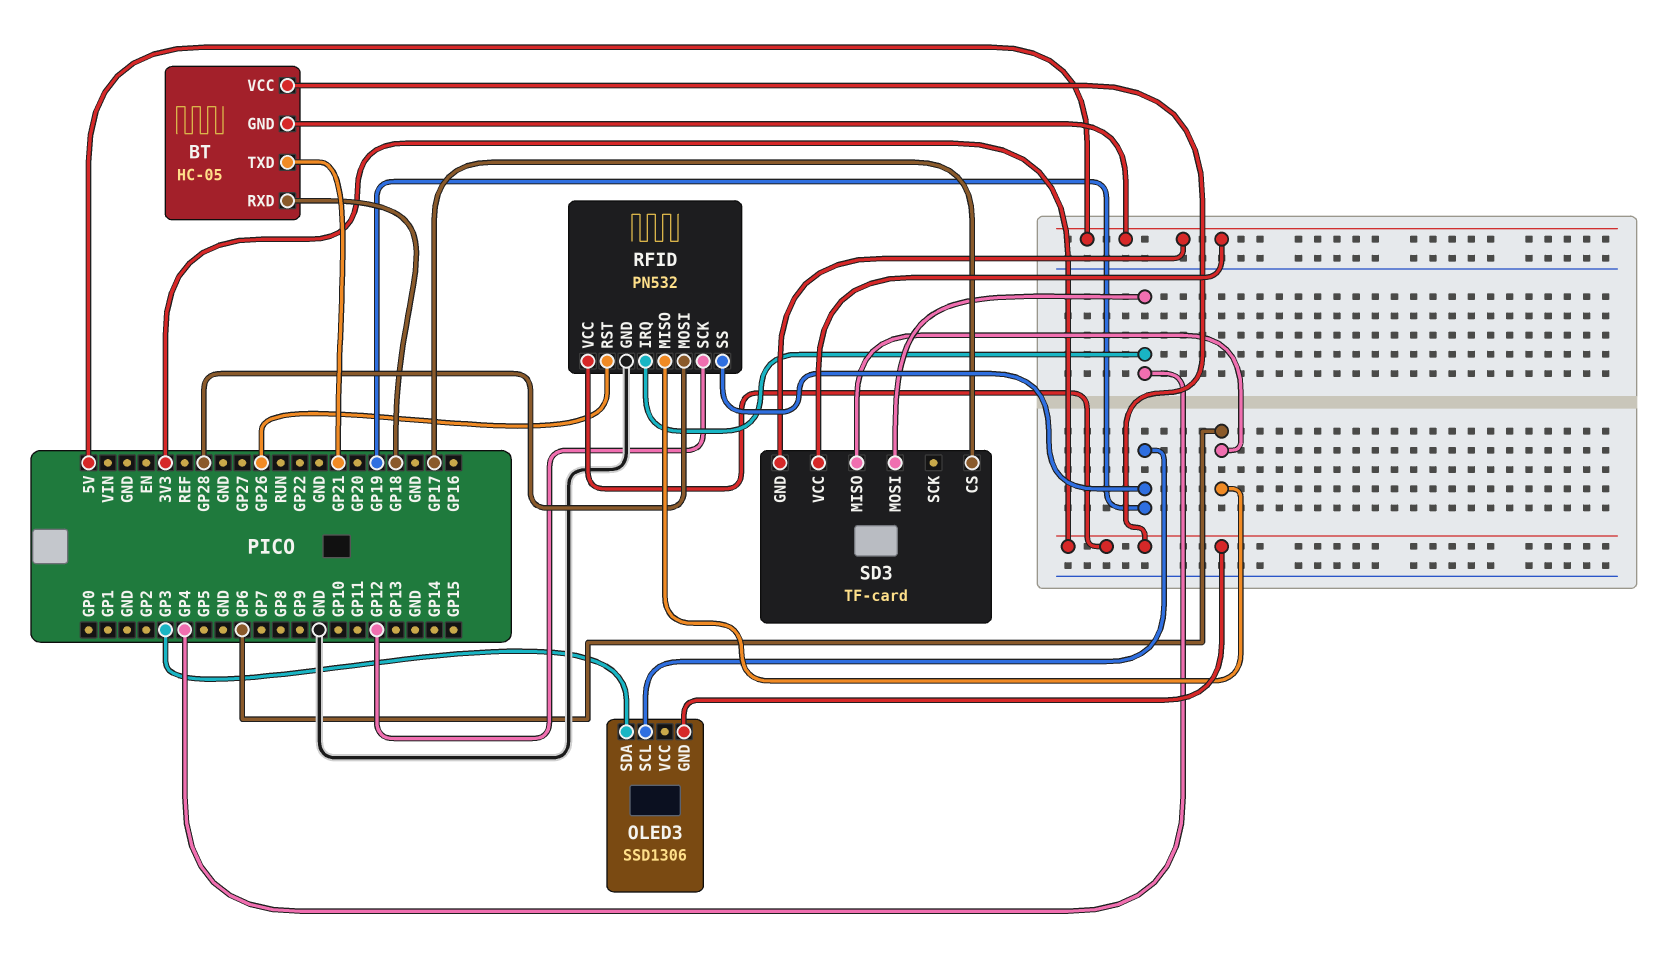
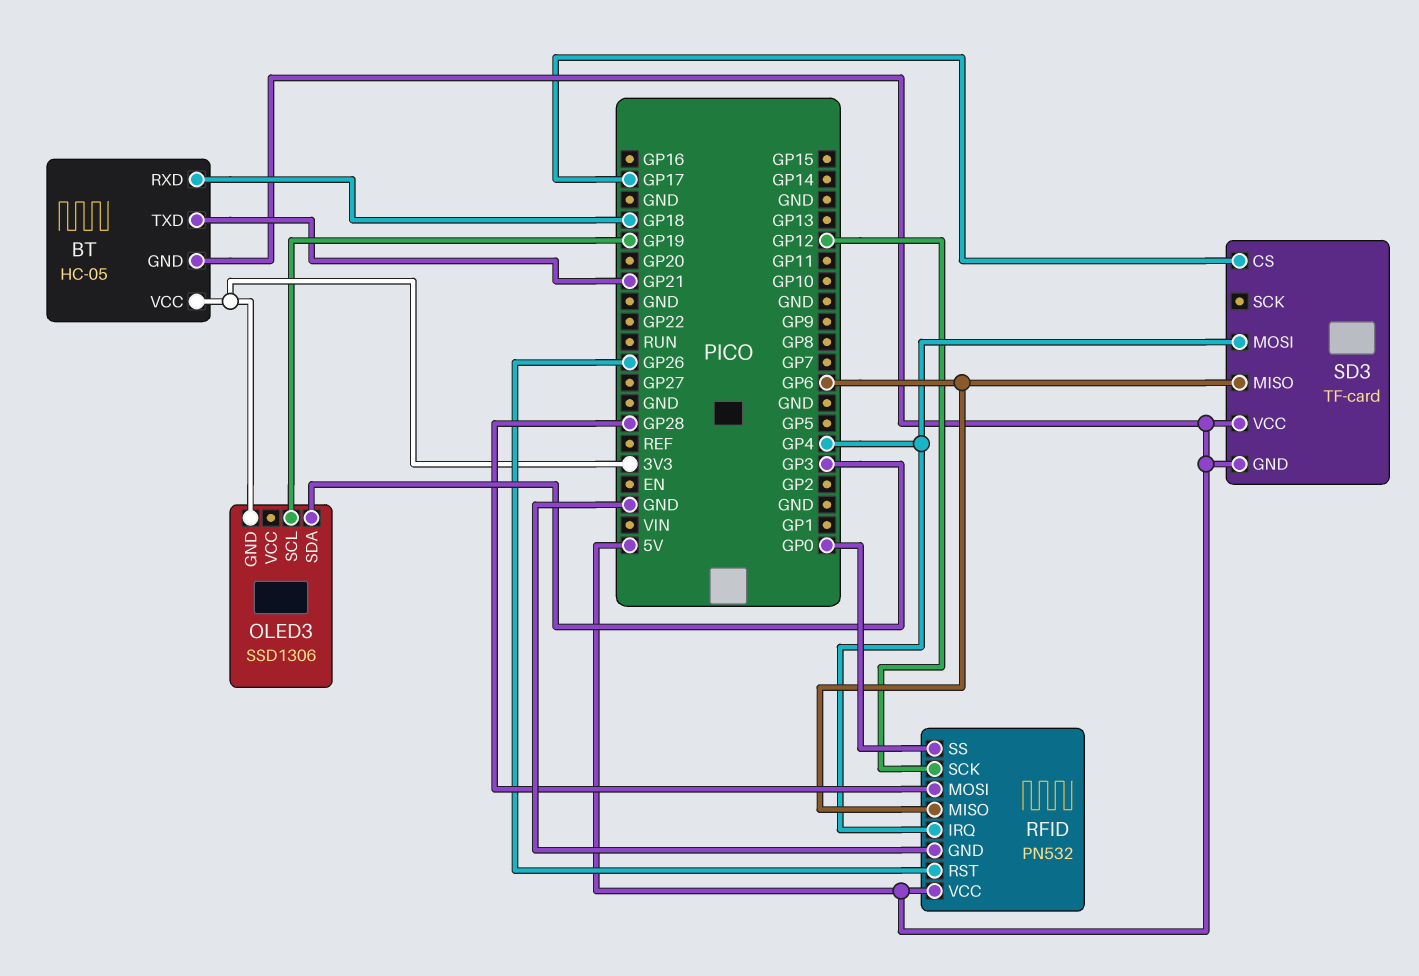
RFID pin SS: GP19 -> GP0
RFID pin VCC: 3V3 -> 5V

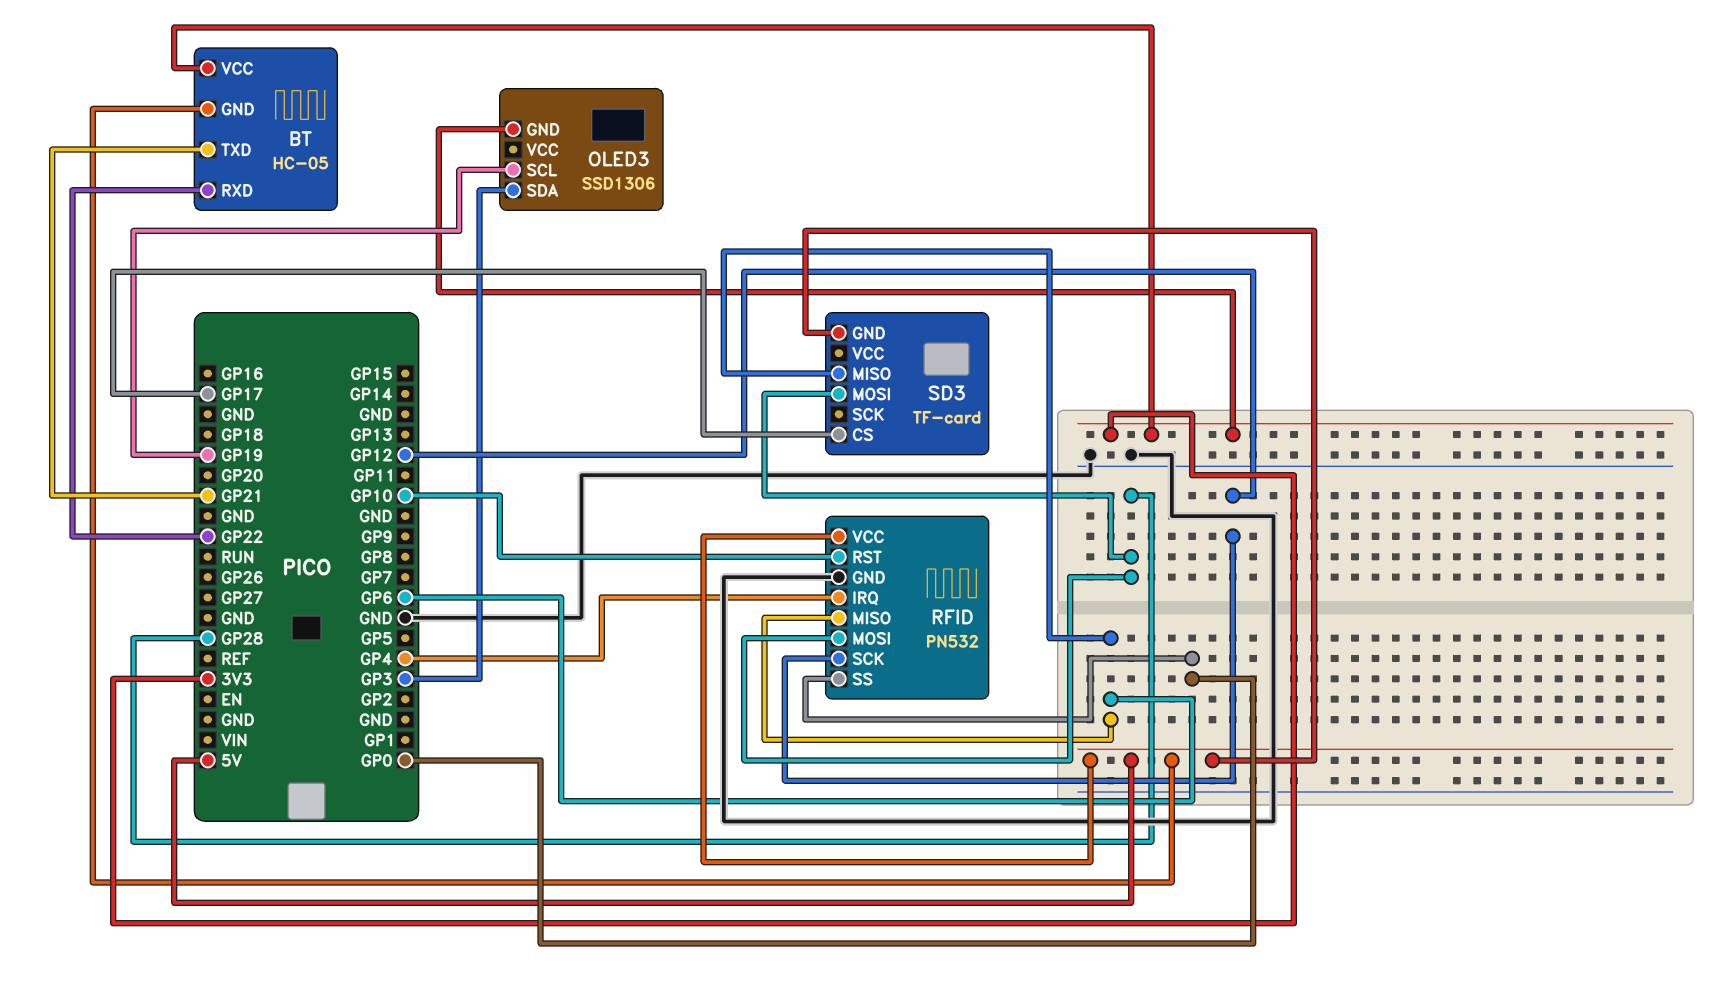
BT pin RXD: GP18 -> GP22
RFID pin RST: GP26 -> GP10
SD3 pin MOSI: GP4 -> GP28
SD3 pin VCC: 5V -> none

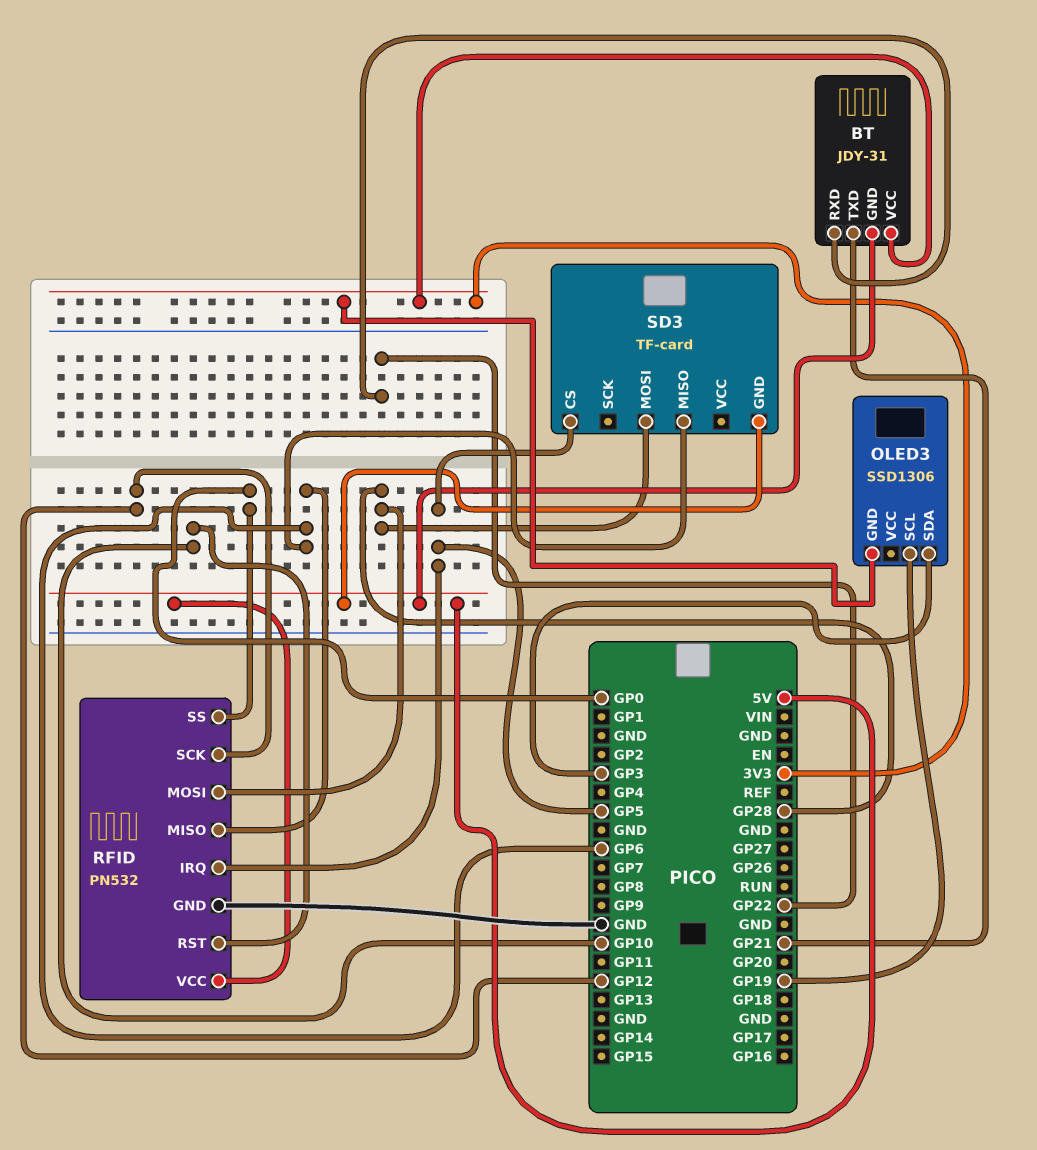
BT: HC-05 -> JDY-31
RFID pin IRQ: GP4 -> GP5
SD3 pin CS: GP17 -> GP5

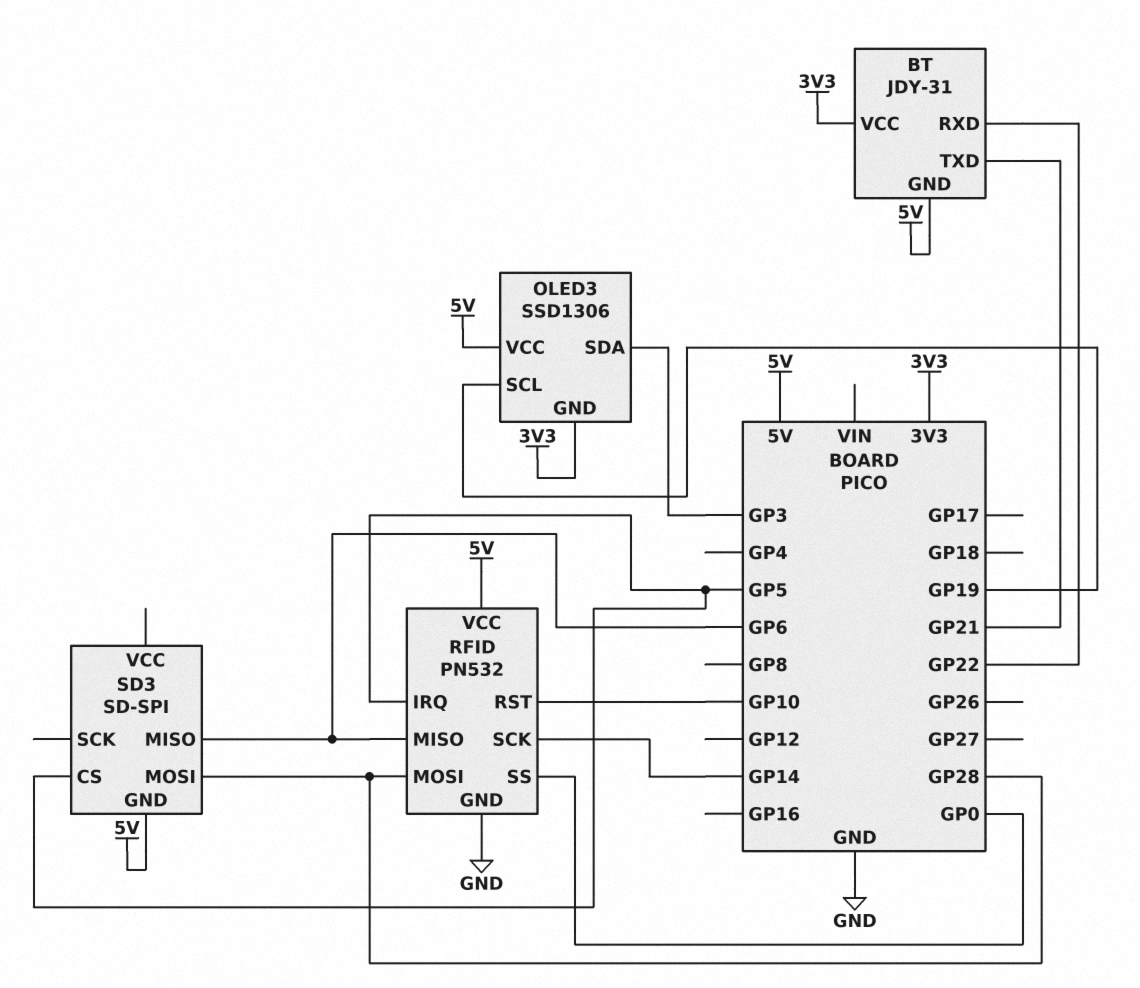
OLED3 pin VCC: none -> 5V
RFID pin SCK: GP12 -> GP14
SD3: TF-card -> SD-SPI

